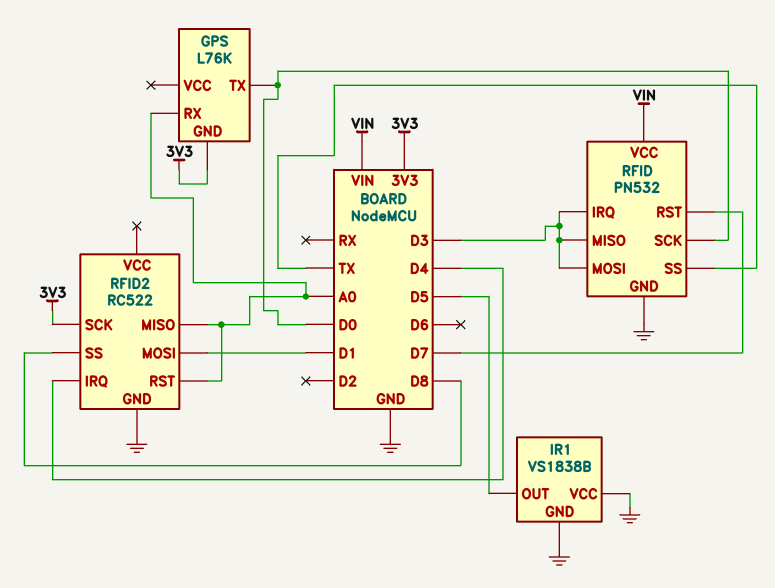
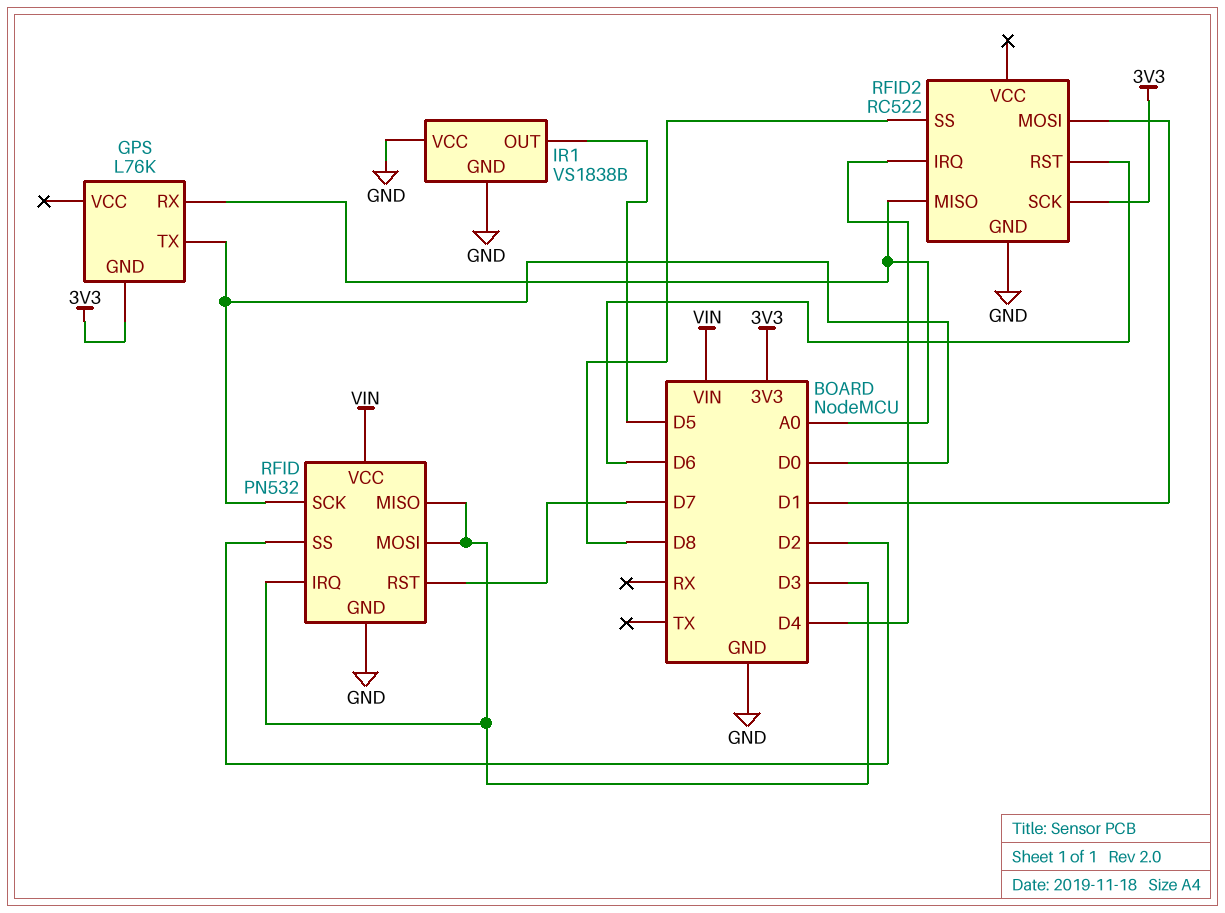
RFID pin SS: TX -> D2
RFID2 pin RST: A0 -> D6

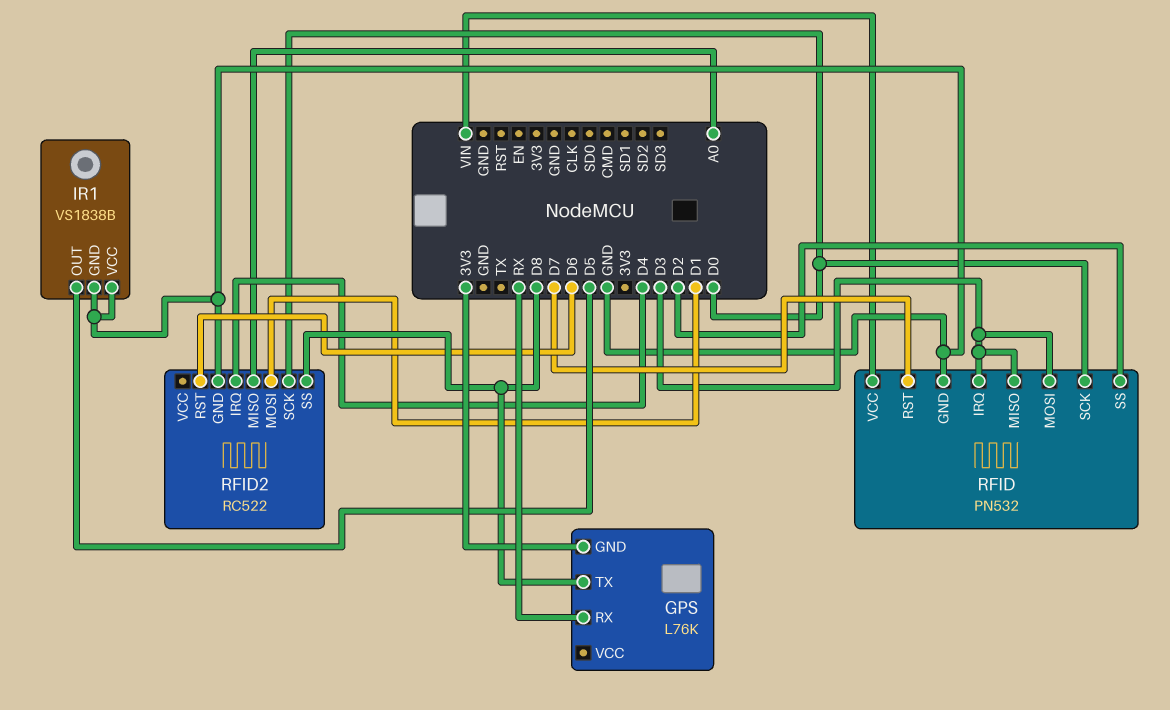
GPS pin RX: A0 -> RX
GPS pin TX: D0 -> D8
RFID2 pin SCK: 3V3 -> D0

